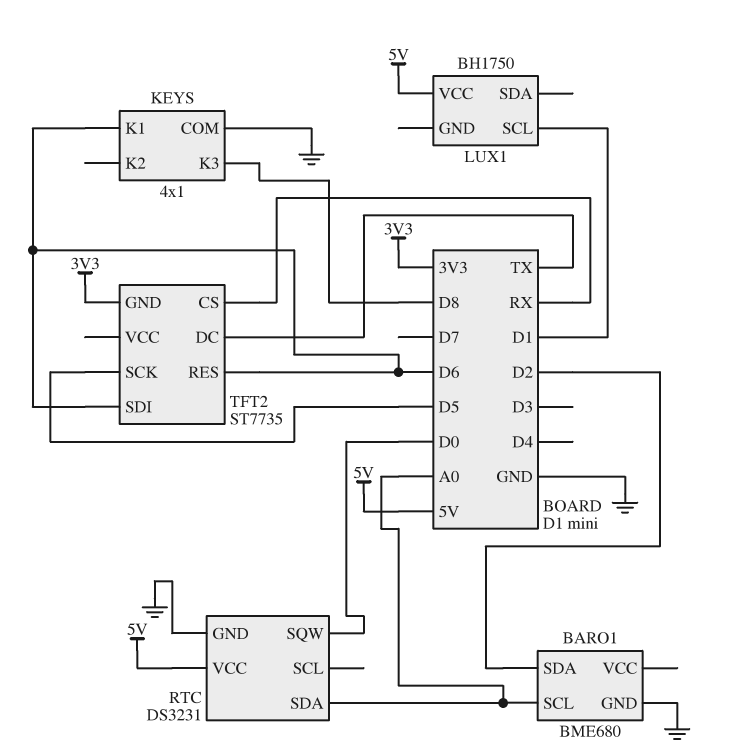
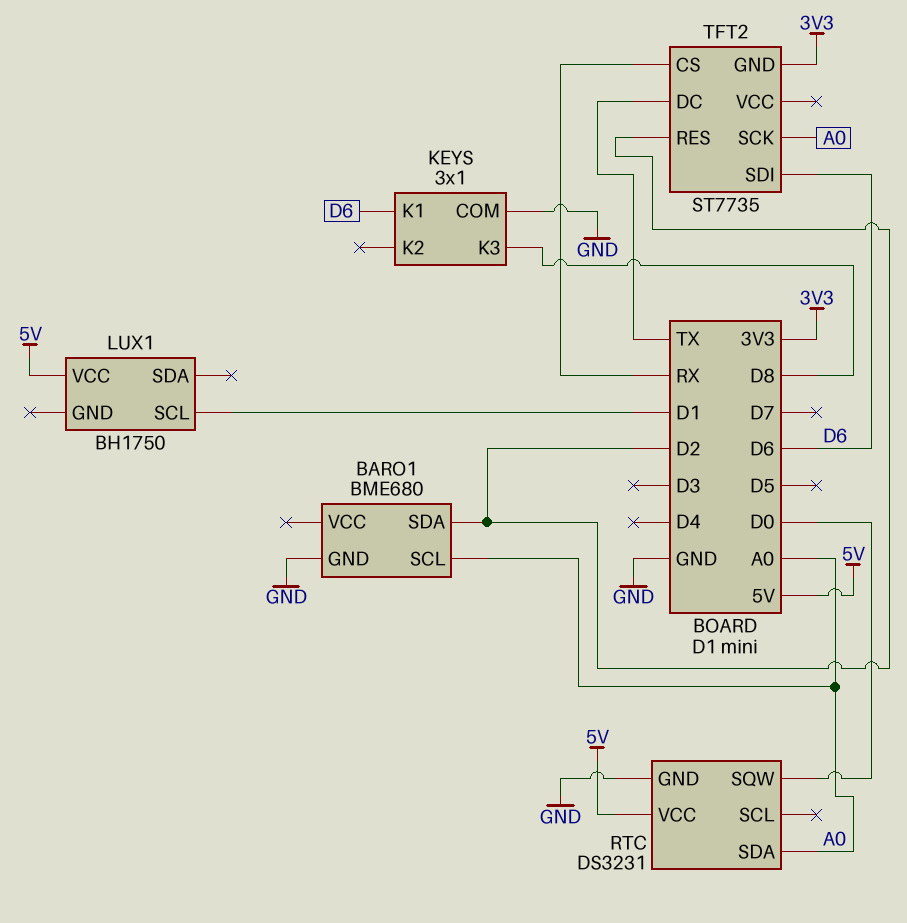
KEYS: 4x1 -> 3x1
TFT2 pin RES: D6 -> D2
TFT2 pin SCK: D5 -> A0

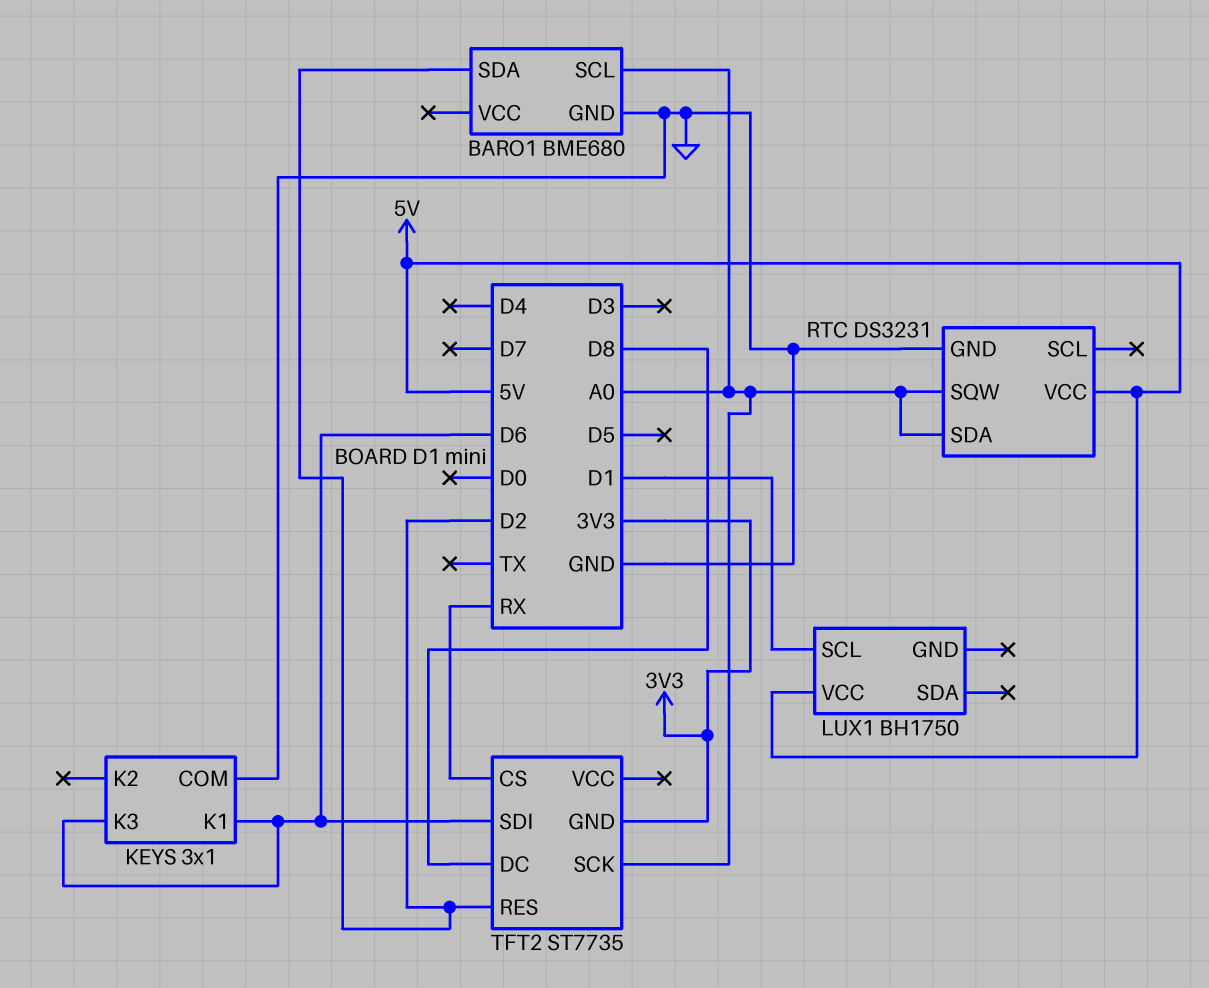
KEYS pin K3: D8 -> D6
RTC pin SQW: D0 -> A0
TFT2 pin DC: TX -> D8

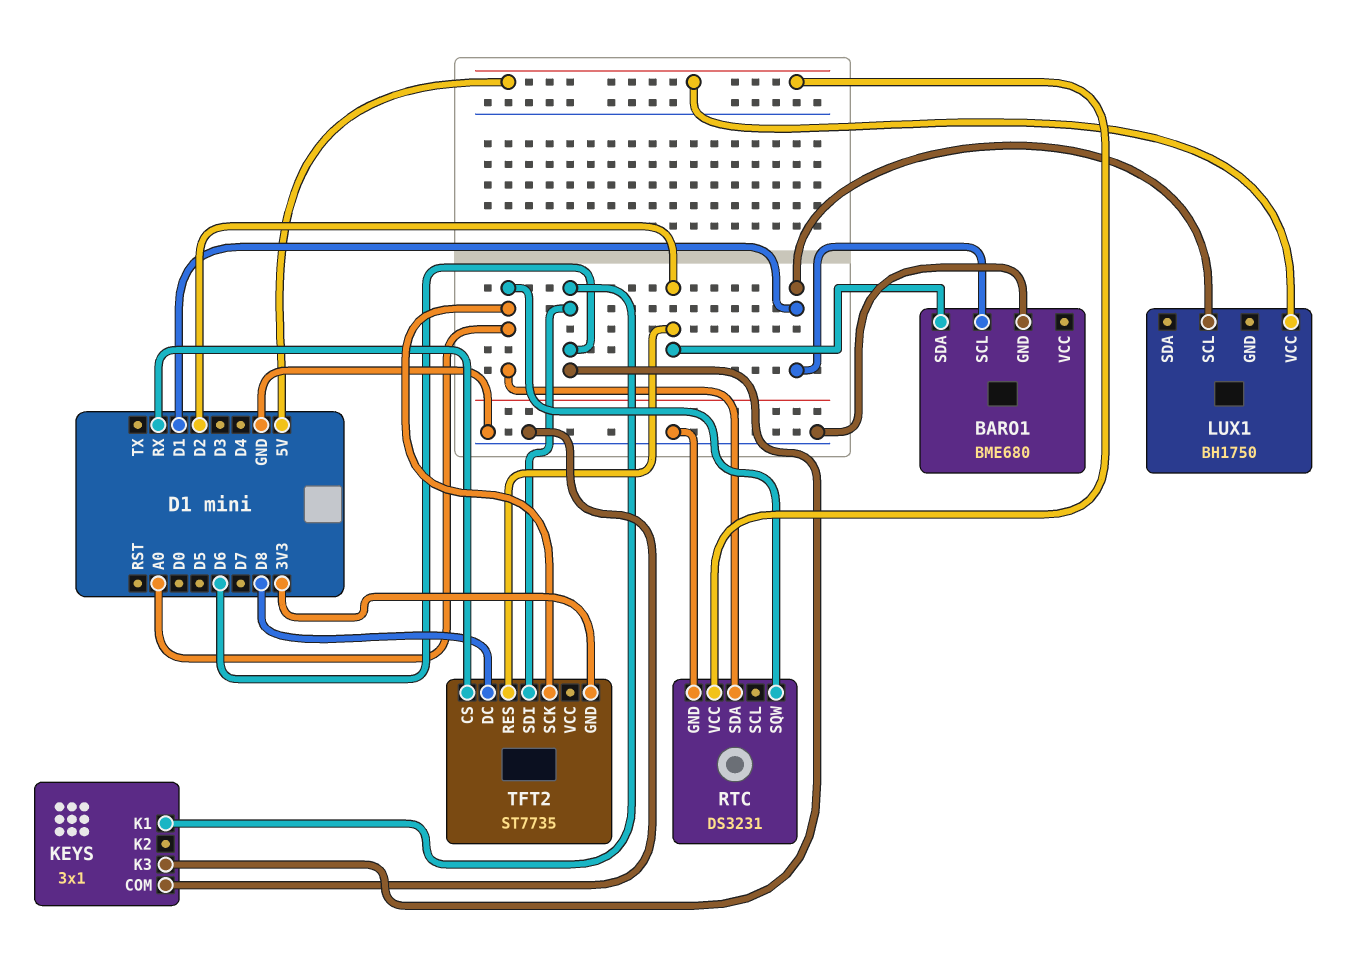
BARO1 pin SCL: A0 -> D1

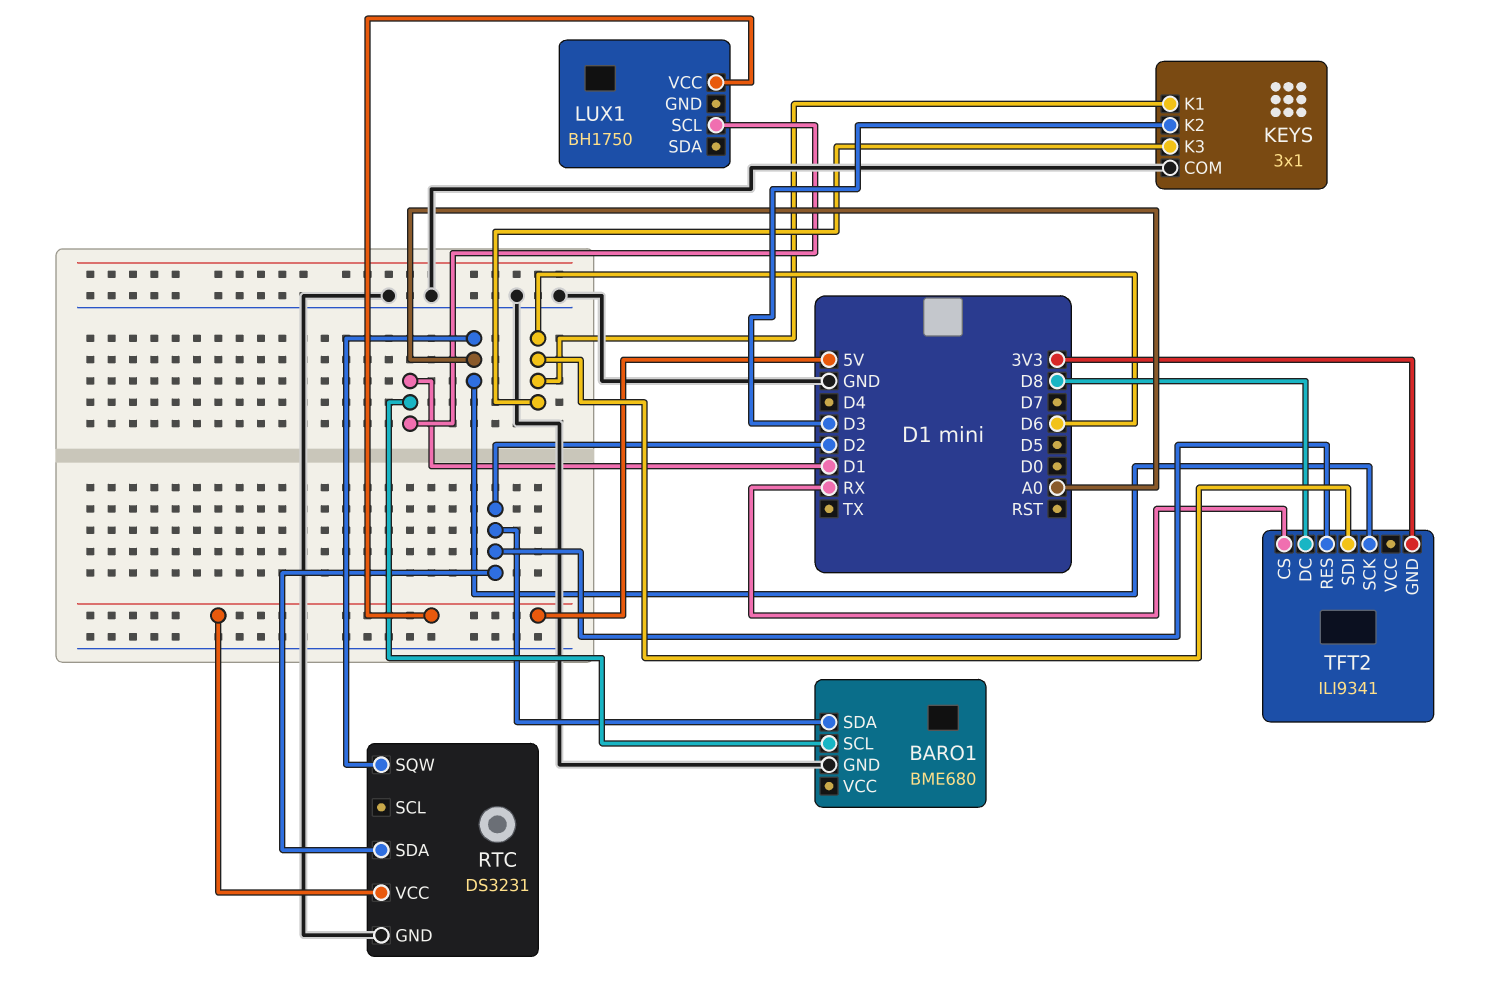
KEYS pin K2: none -> D3
RTC pin SDA: A0 -> D2
TFT2: ST7735 -> ILI9341

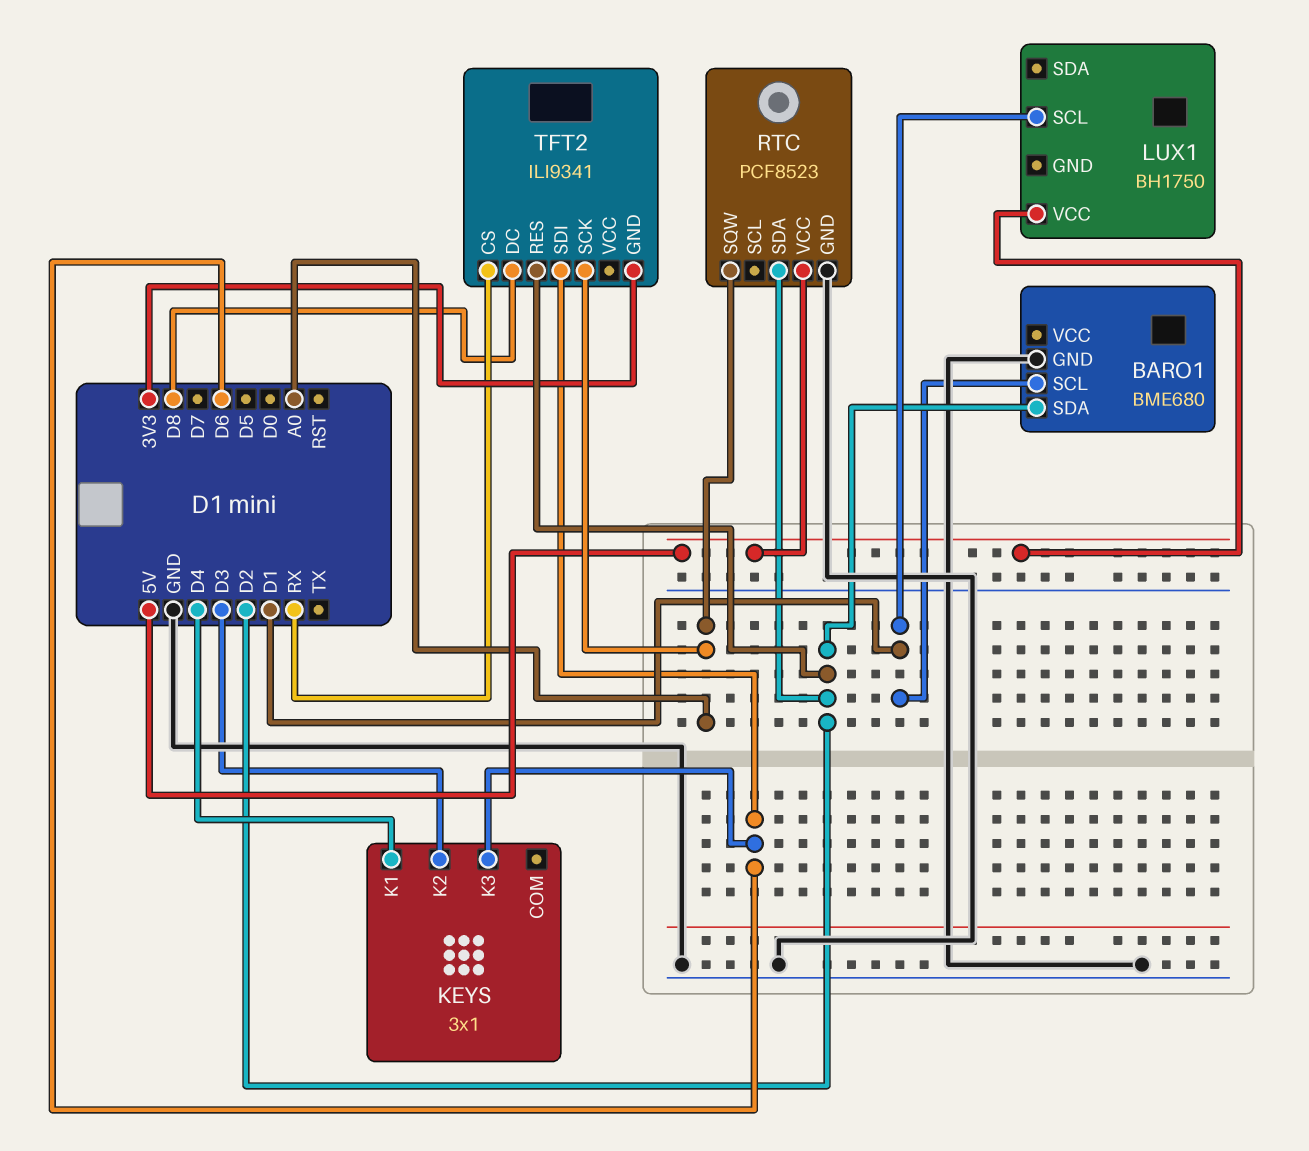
KEYS pin COM: GND -> none
KEYS pin K1: D6 -> D4
RTC: DS3231 -> PCF8523

